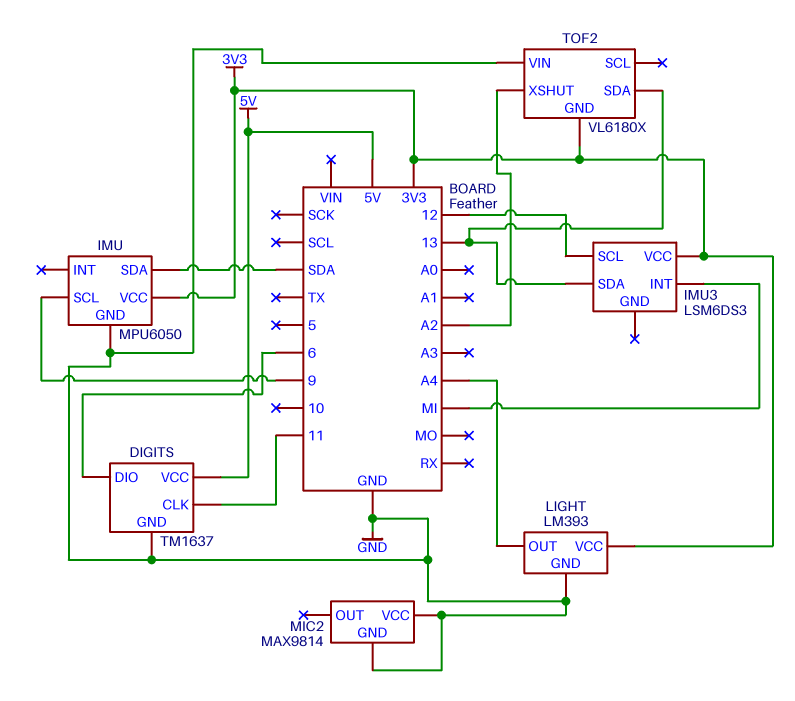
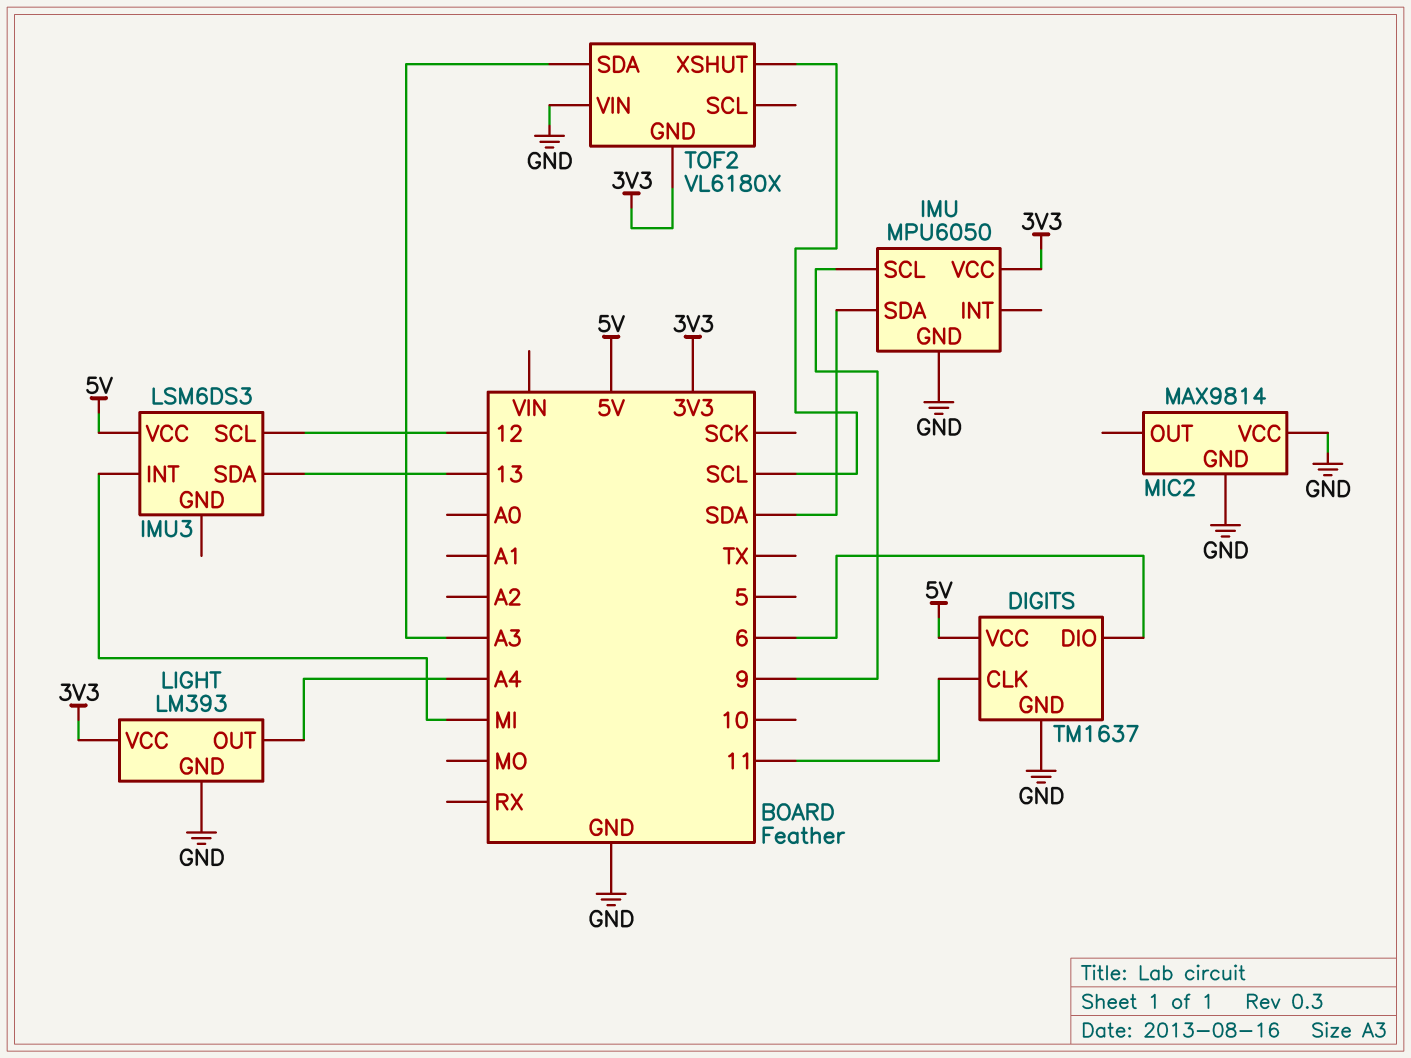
IMU3 pin VCC: 3V3 -> 5V
TOF2 pin SDA: 13 -> A3
TOF2 pin XSHUT: A2 -> SCL

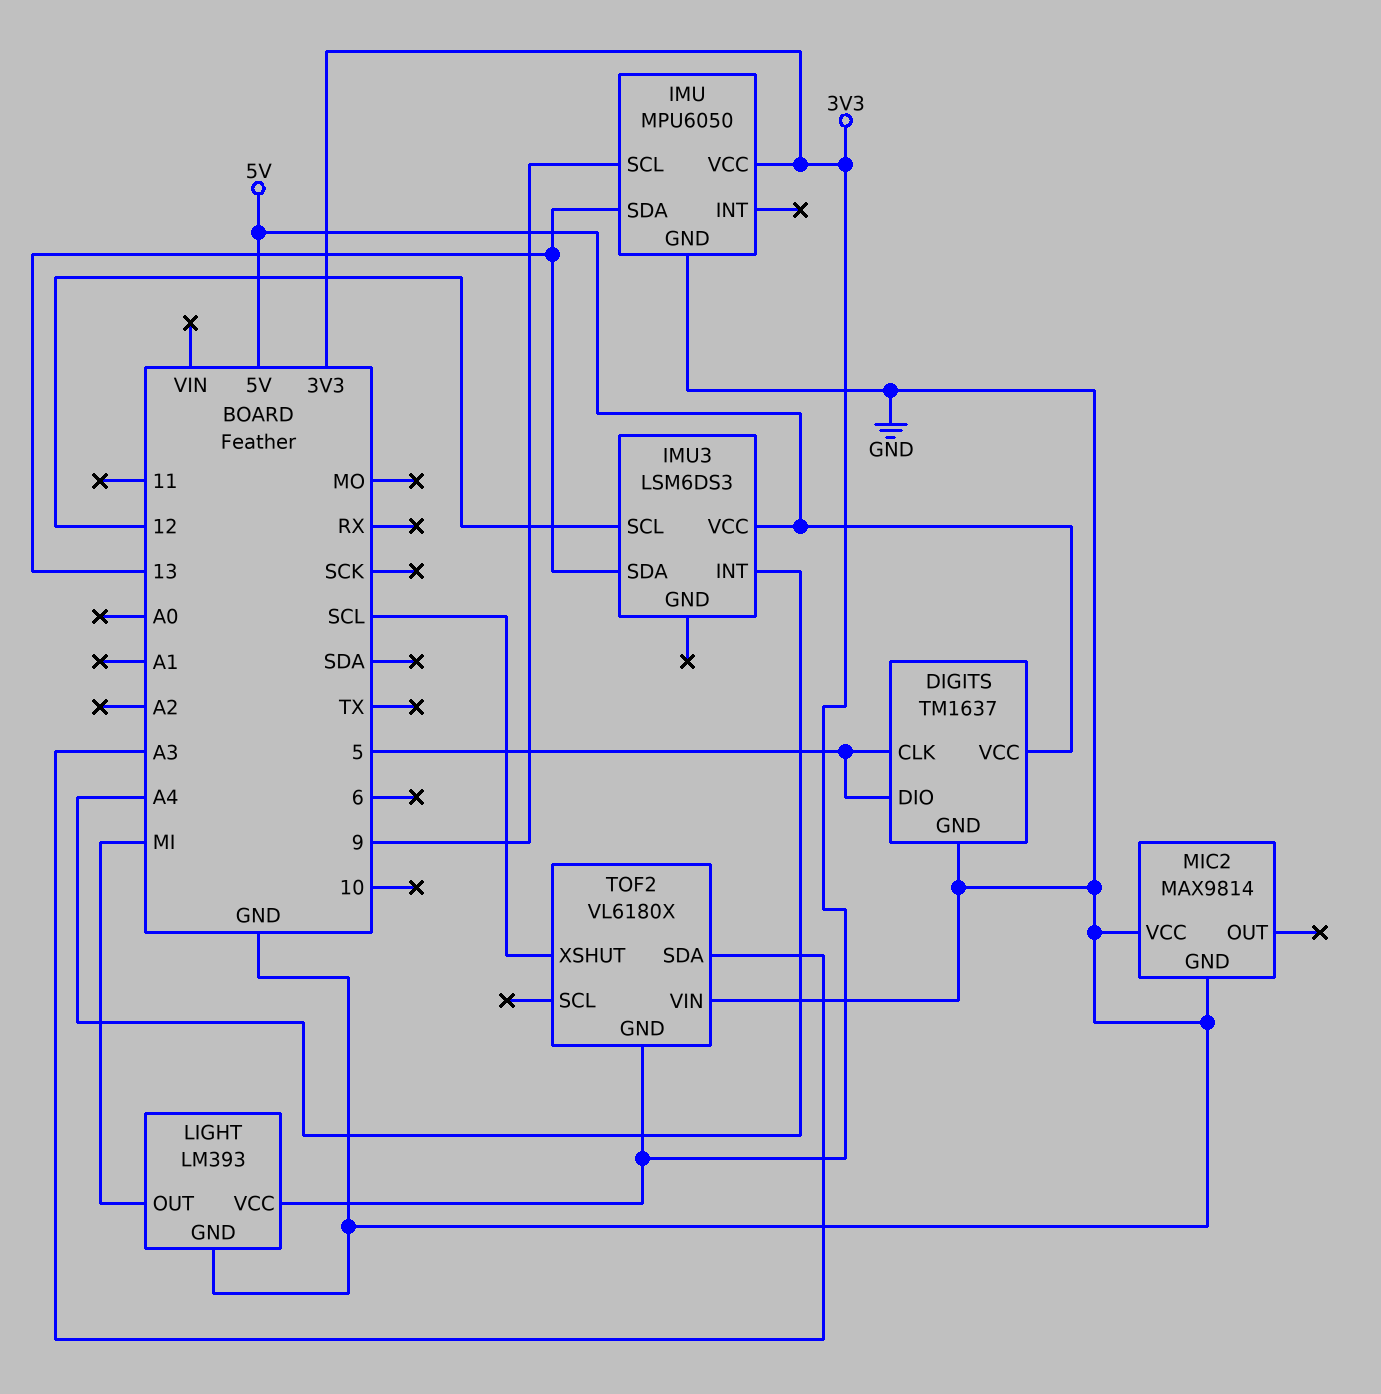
DIGITS pin CLK: 11 -> 5
DIGITS pin DIO: 6 -> 5
IMU pin SDA: SDA -> 13
IMU3 pin INT: MI -> A4
LIGHT pin OUT: A4 -> MI

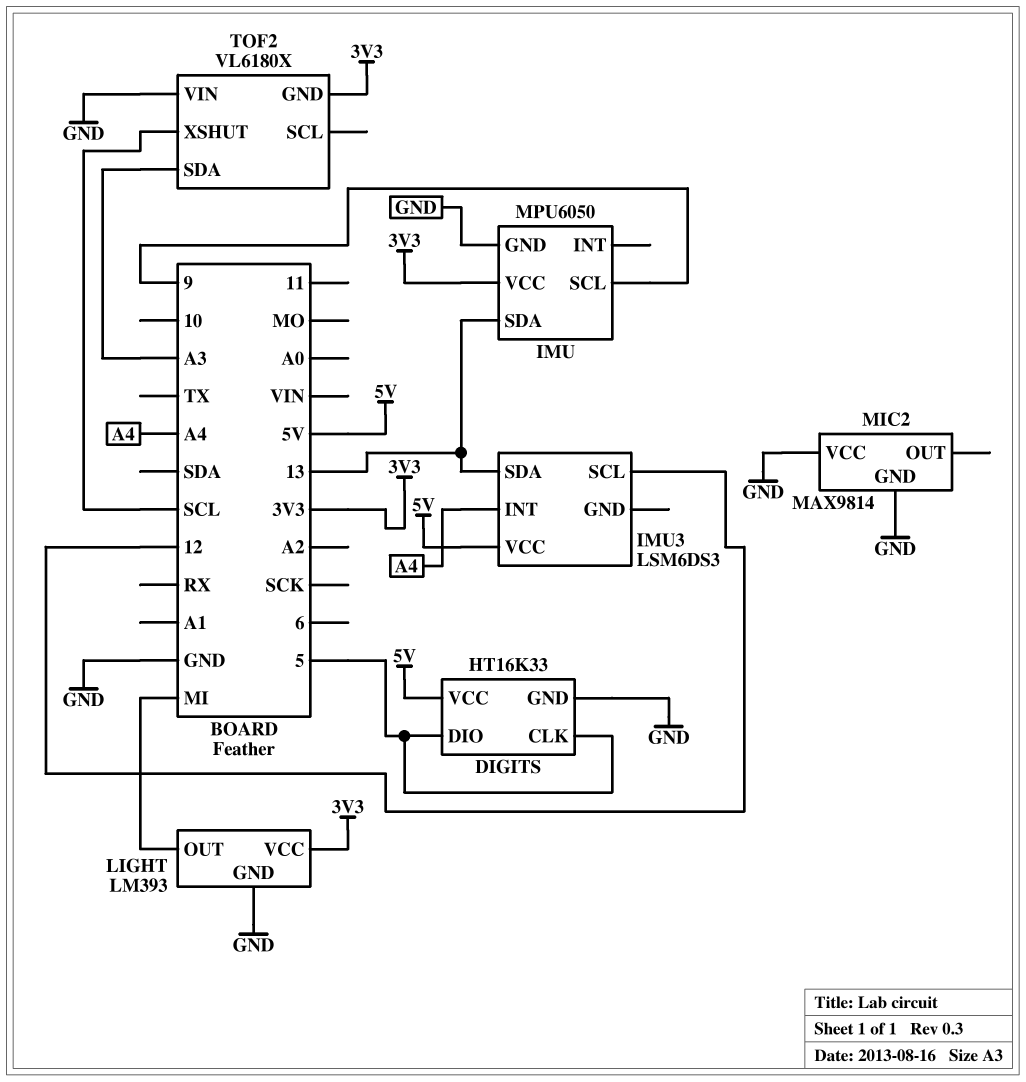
DIGITS: TM1637 -> HT16K33

